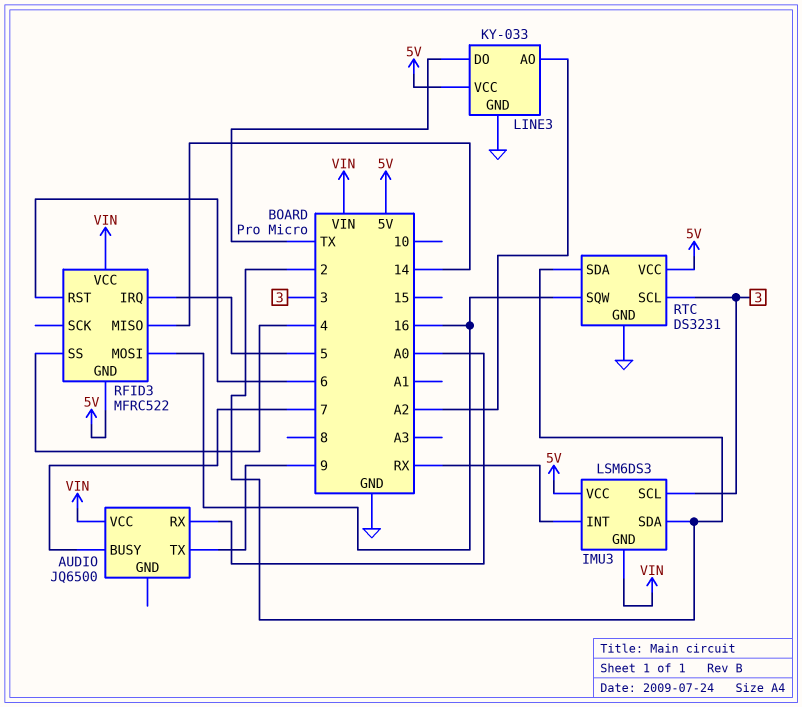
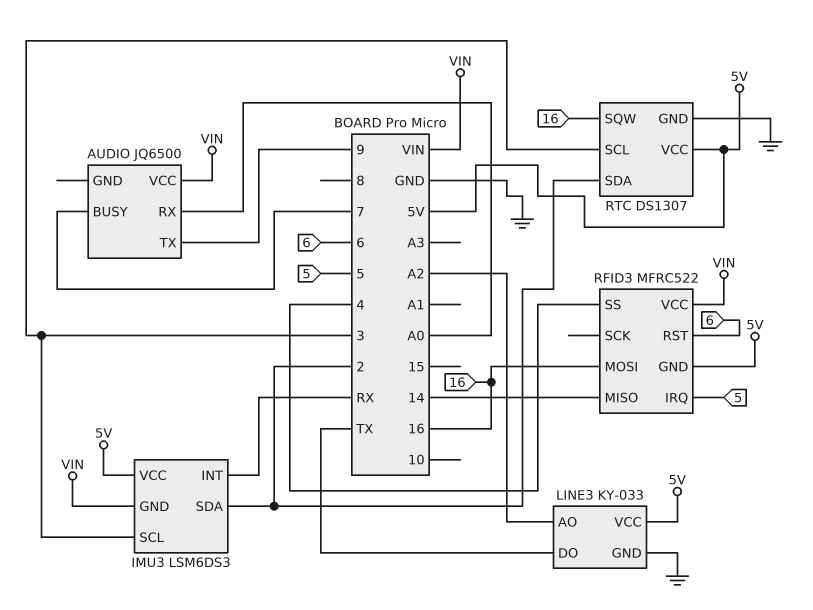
RTC: DS3231 -> DS1307

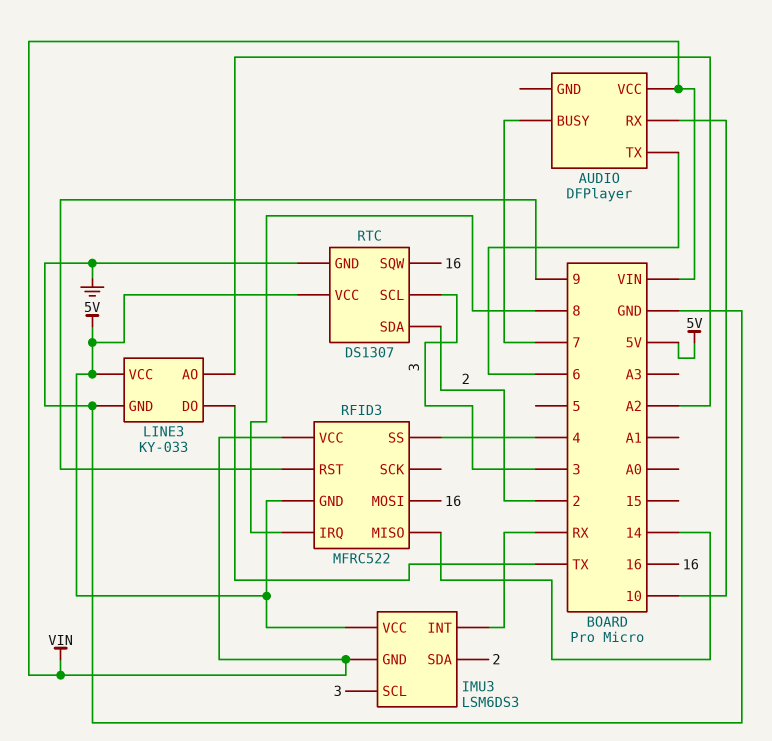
AUDIO: JQ6500 -> DFPlayer
AUDIO pin RX: A0 -> 10
AUDIO pin TX: 9 -> 6
RFID3 pin IRQ: 5 -> 8
RFID3 pin RST: 6 -> 9

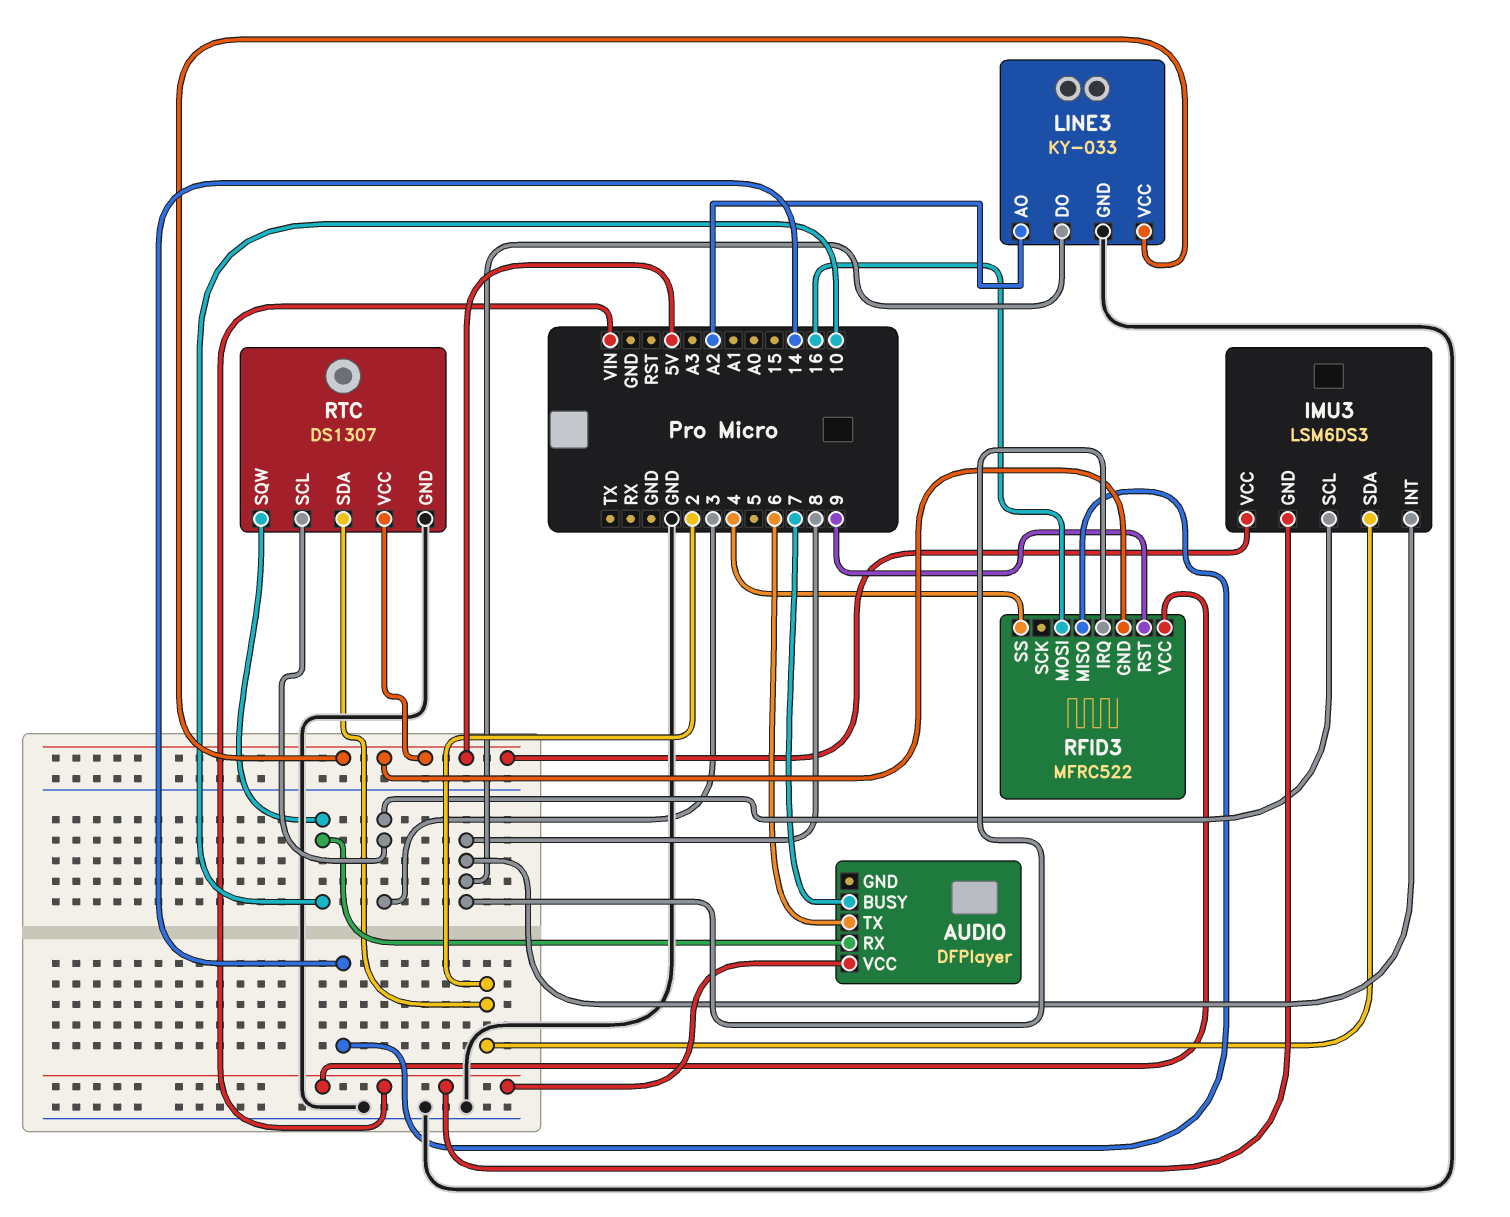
IMU3 pin INT: RX -> 8
LINE3 pin DO: TX -> 8
RTC pin SQW: 16 -> 10

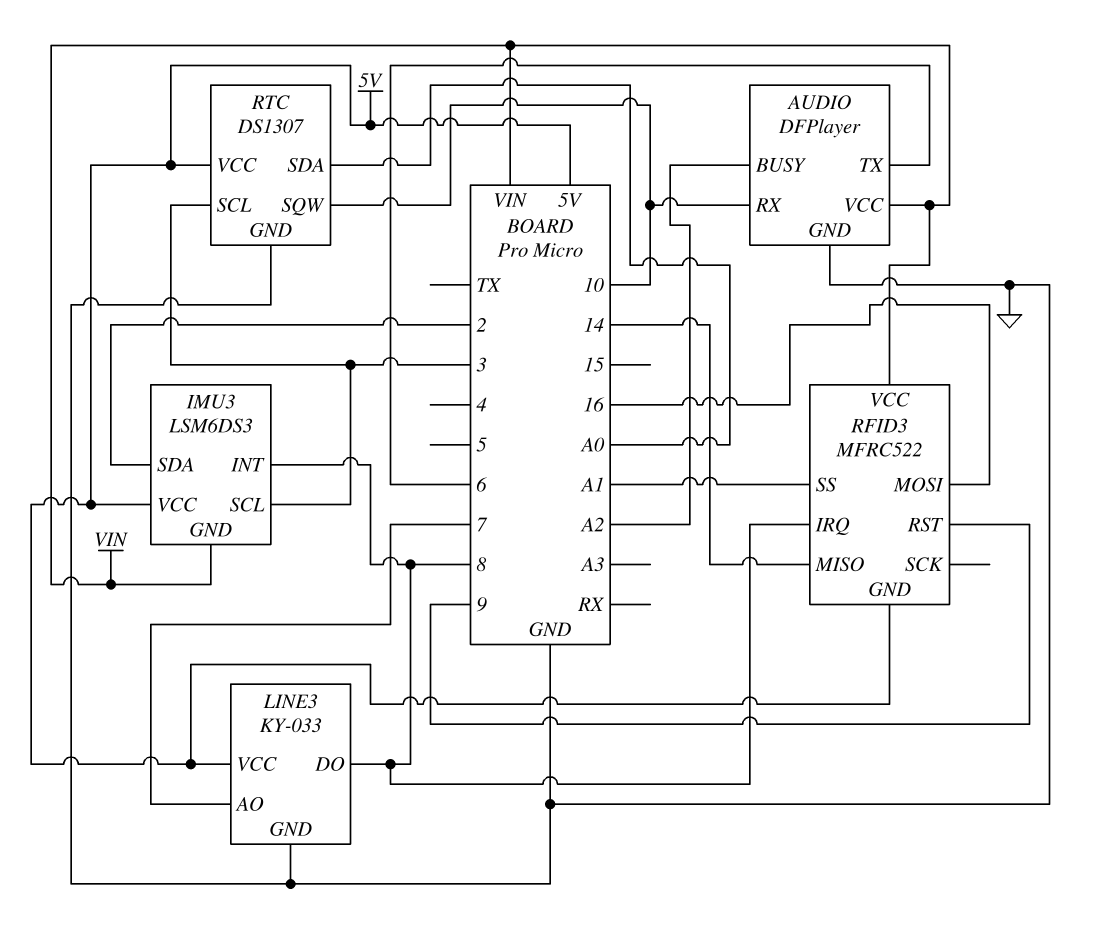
AUDIO pin BUSY: 7 -> A2
AUDIO pin GND: none -> GND
LINE3 pin AO: A2 -> 7
RFID3 pin SS: 4 -> A1
RTC pin SDA: 2 -> A0

